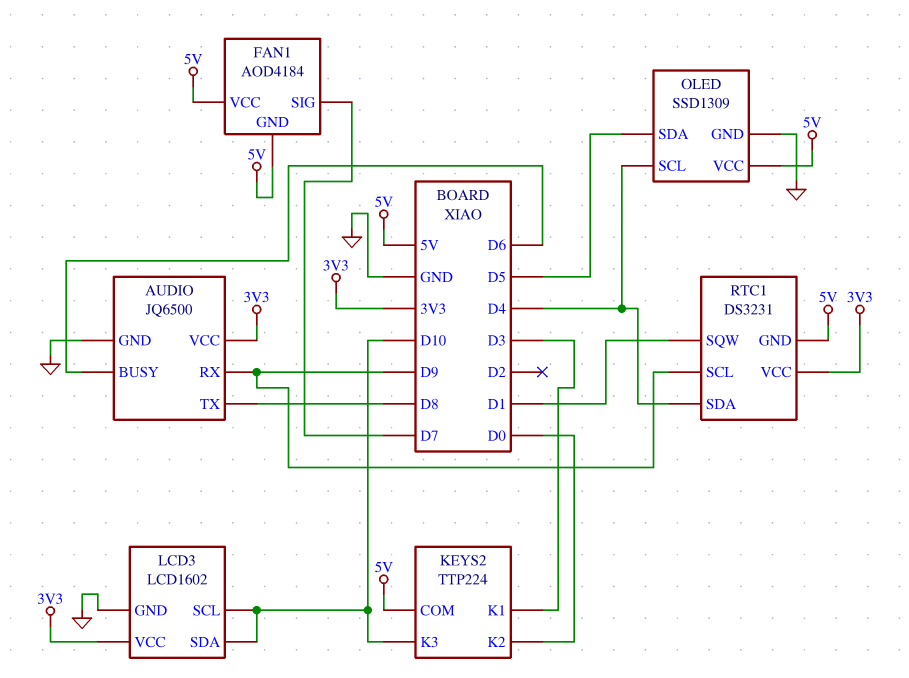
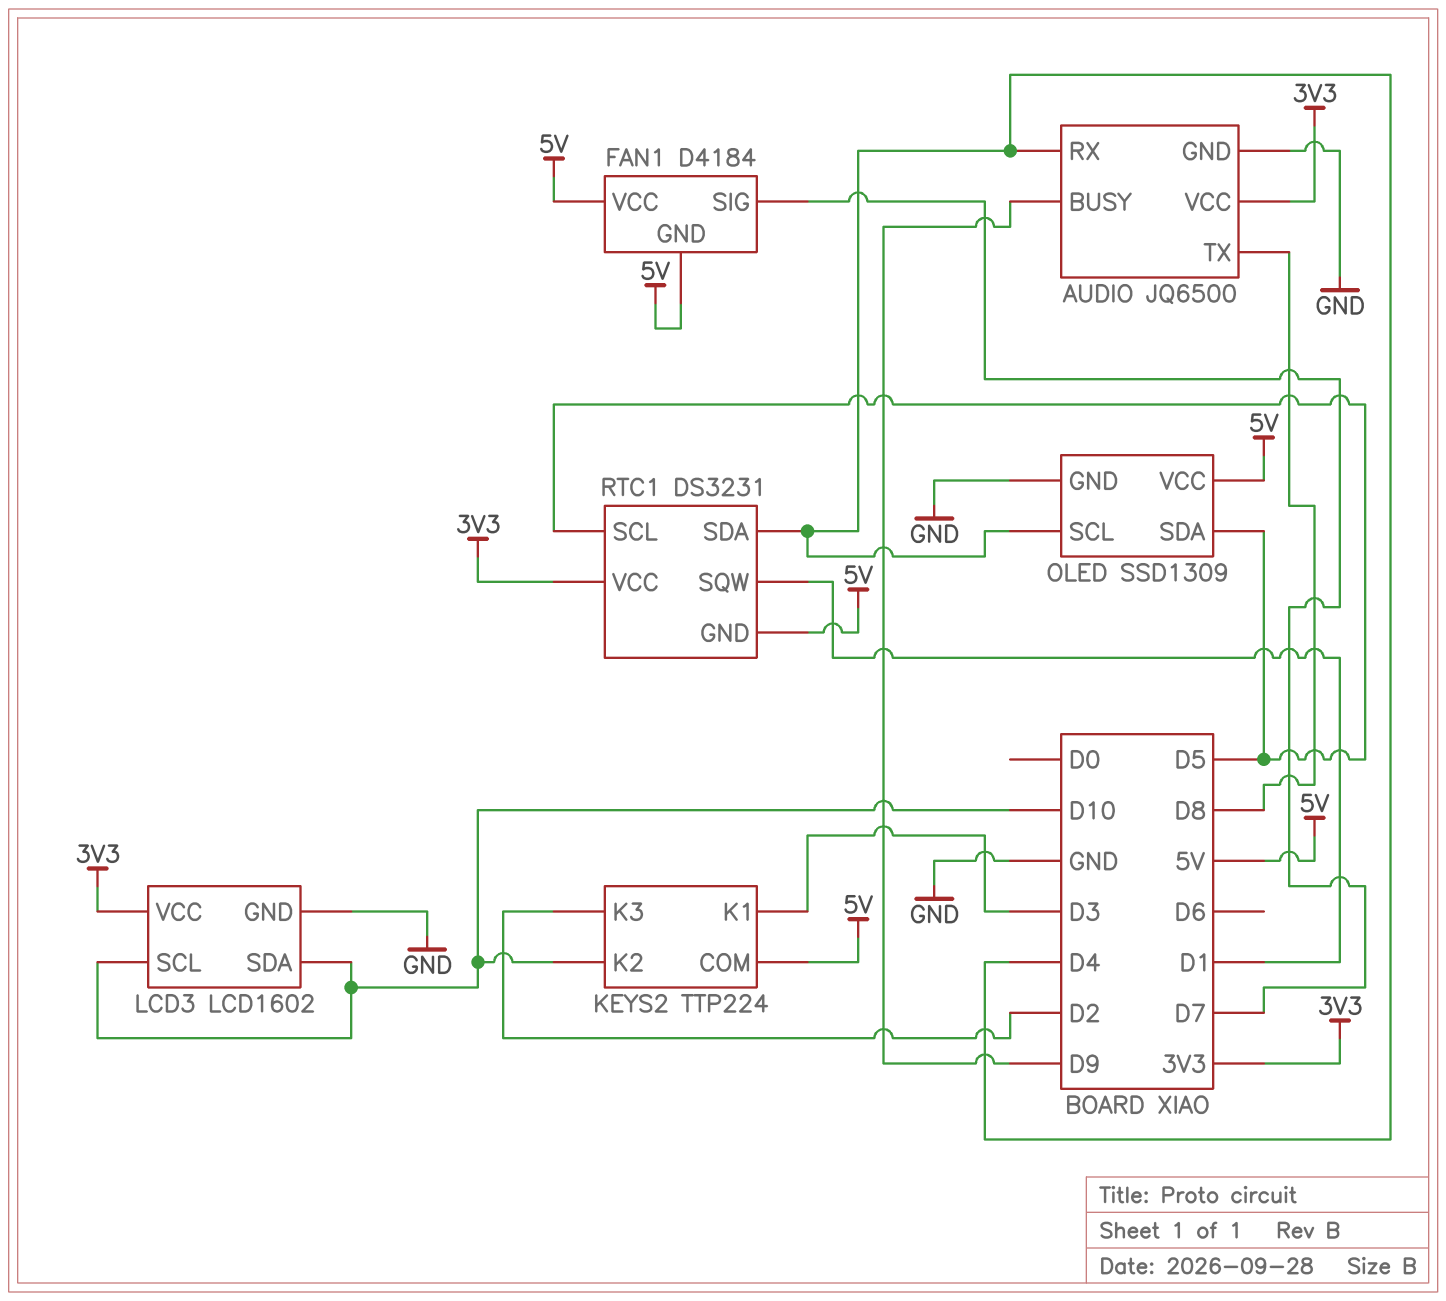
AUDIO pin BUSY: D6 -> D9
AUDIO pin RX: D9 -> D4
FAN1: AOD4184 -> D4184
KEYS2 pin K2: D0 -> D10
KEYS2 pin K3: D10 -> D2
RTC1 pin SCL: D9 -> D5

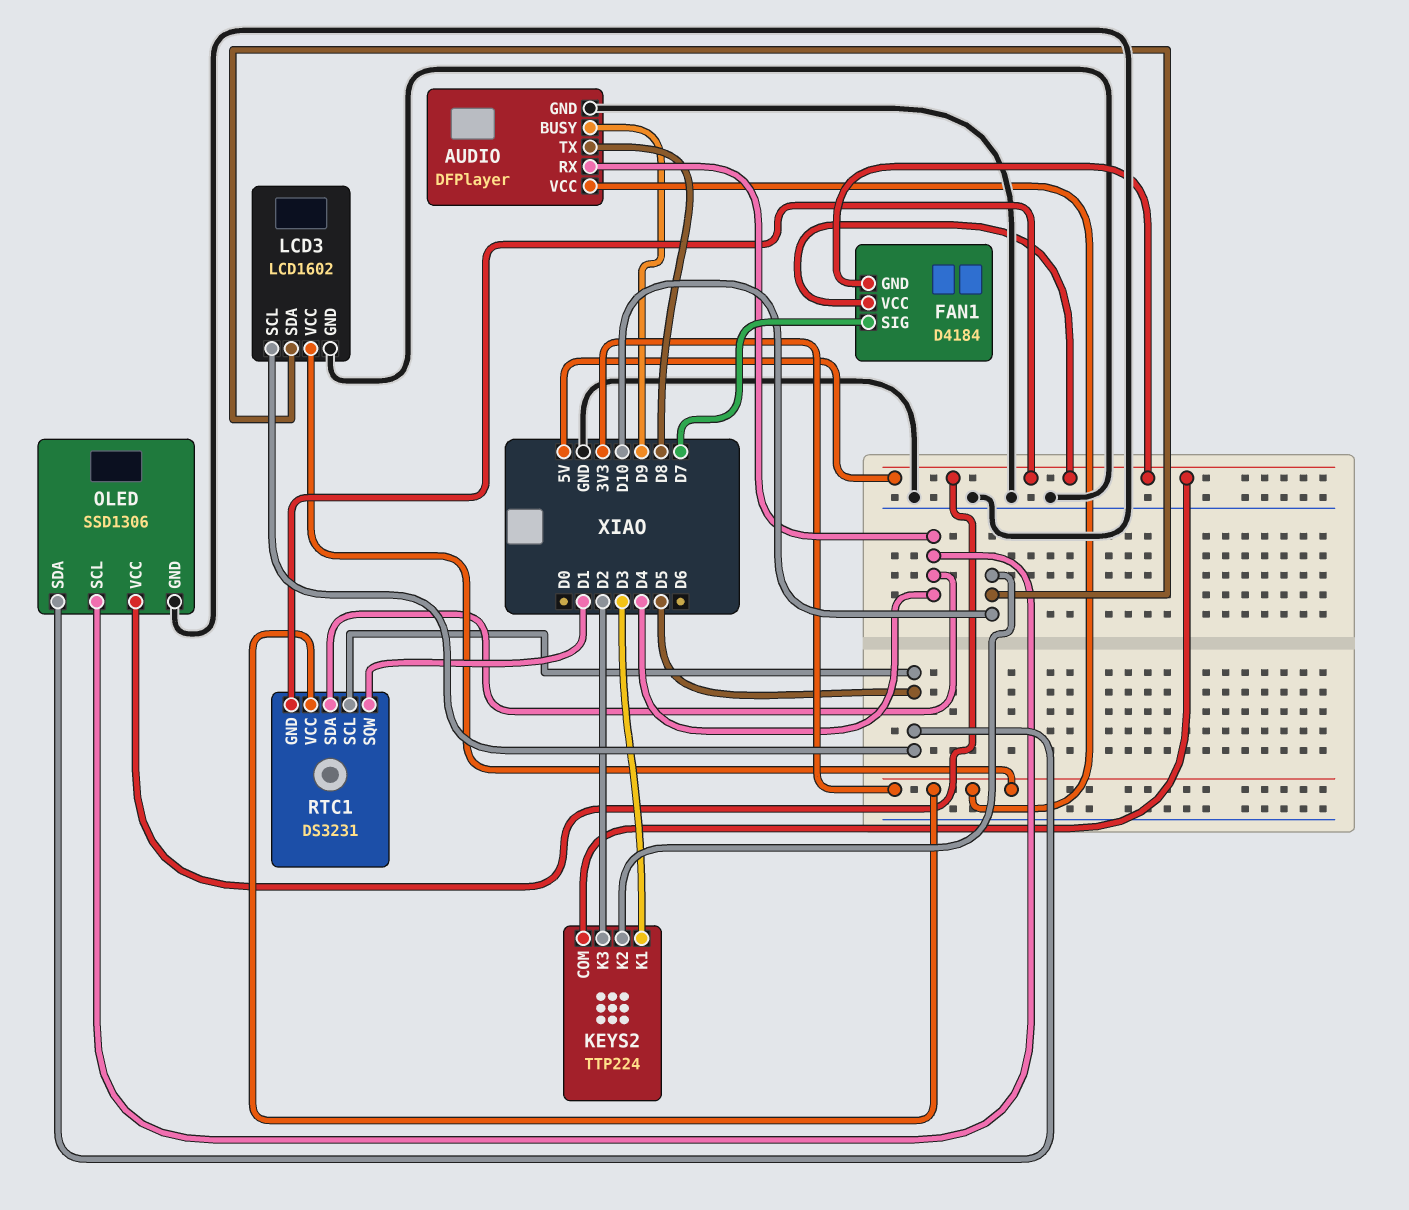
AUDIO: JQ6500 -> DFPlayer
LCD3 pin SCL: D10 -> D5
OLED: SSD1309 -> SSD1306

